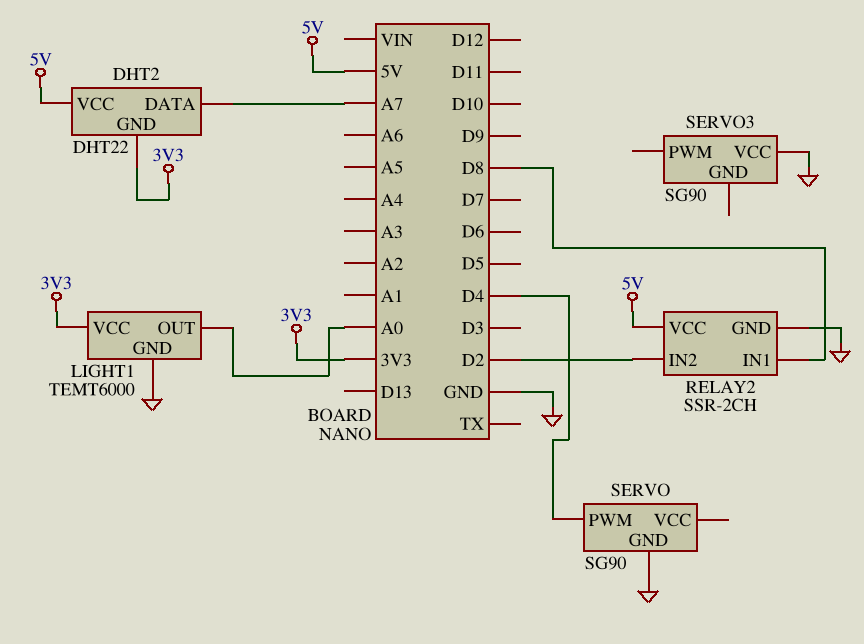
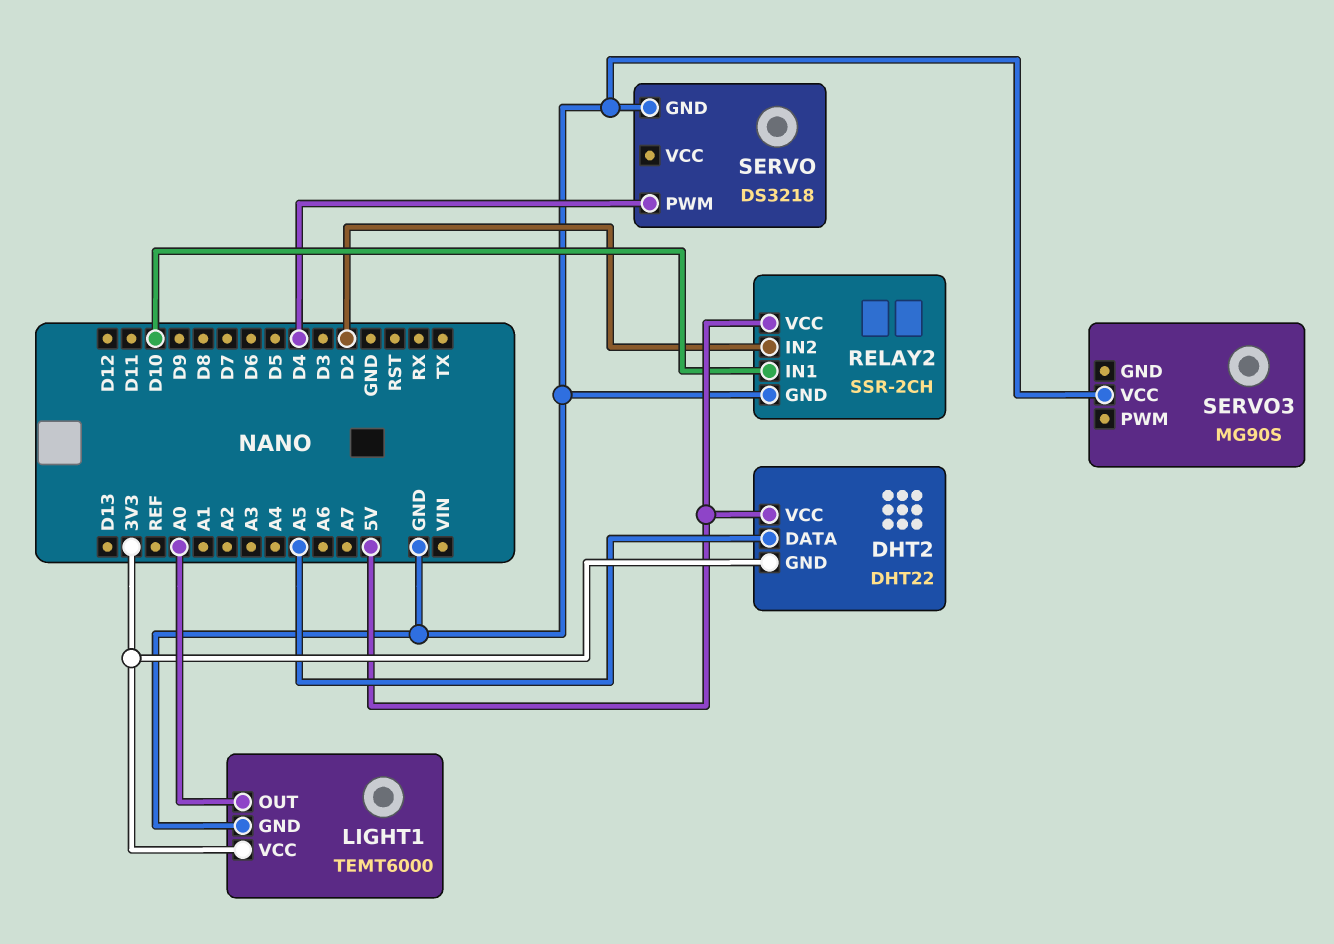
DHT2 pin DATA: A7 -> A5
RELAY2 pin IN1: D8 -> D10
SERVO: SG90 -> DS3218
SERVO3: SG90 -> MG90S

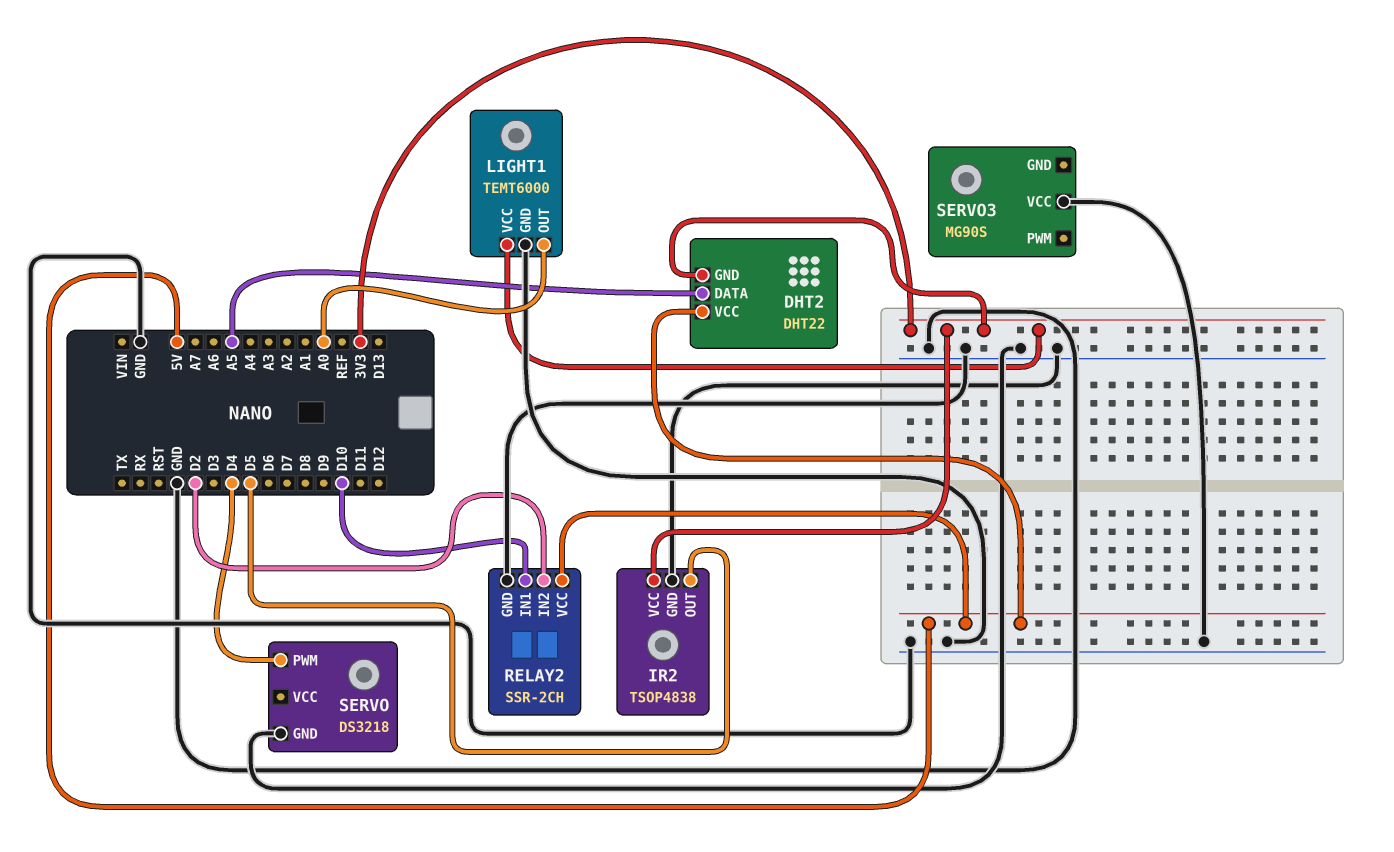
IR2: none -> TSOP4838
IR2 pin GND: none -> GND
IR2 pin OUT: none -> D5
IR2 pin VCC: none -> 3V3

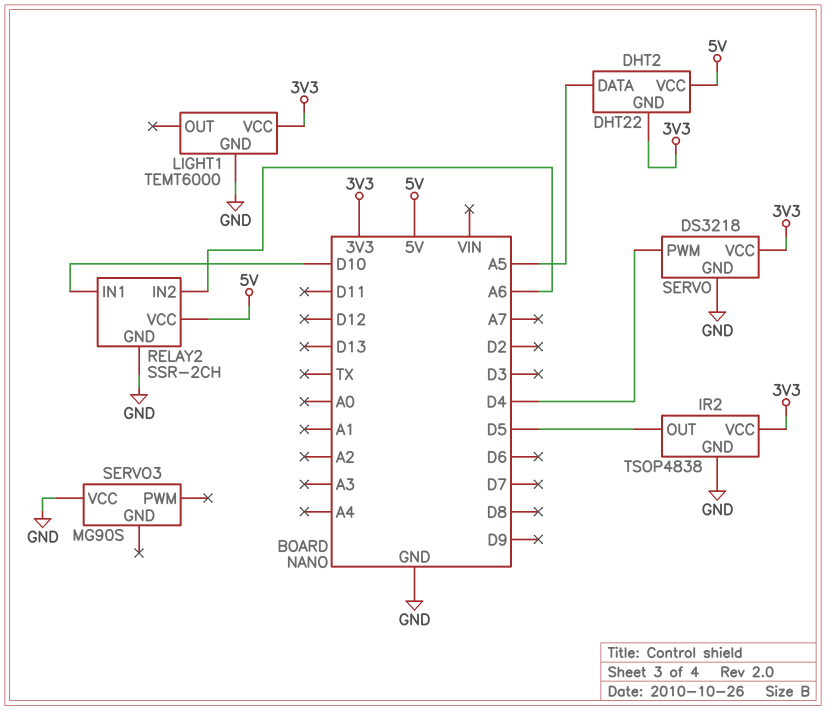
LIGHT1 pin OUT: A0 -> none
RELAY2 pin IN2: D2 -> A6
SERVO pin VCC: none -> 3V3

